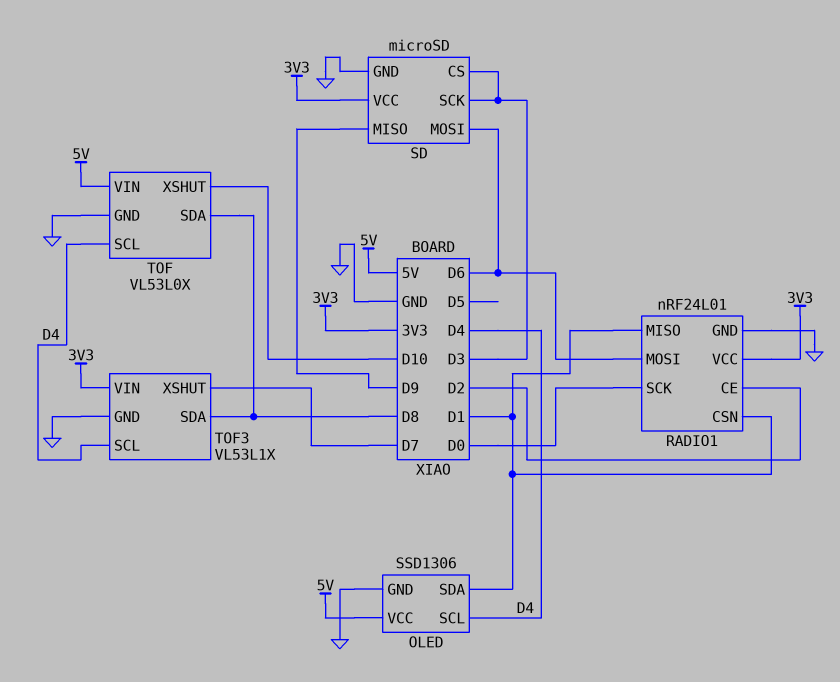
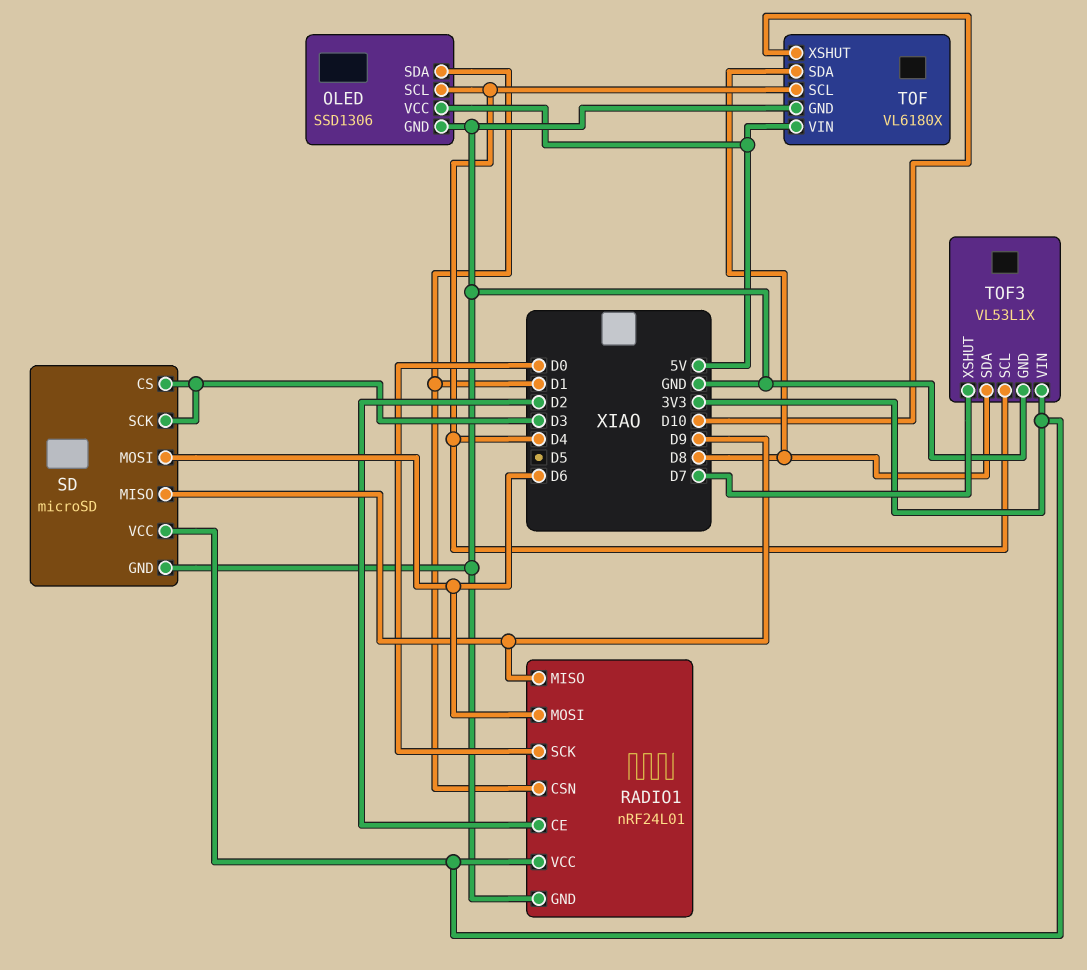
RADIO1 pin MISO: D1 -> D9
TOF: VL53L0X -> VL6180X

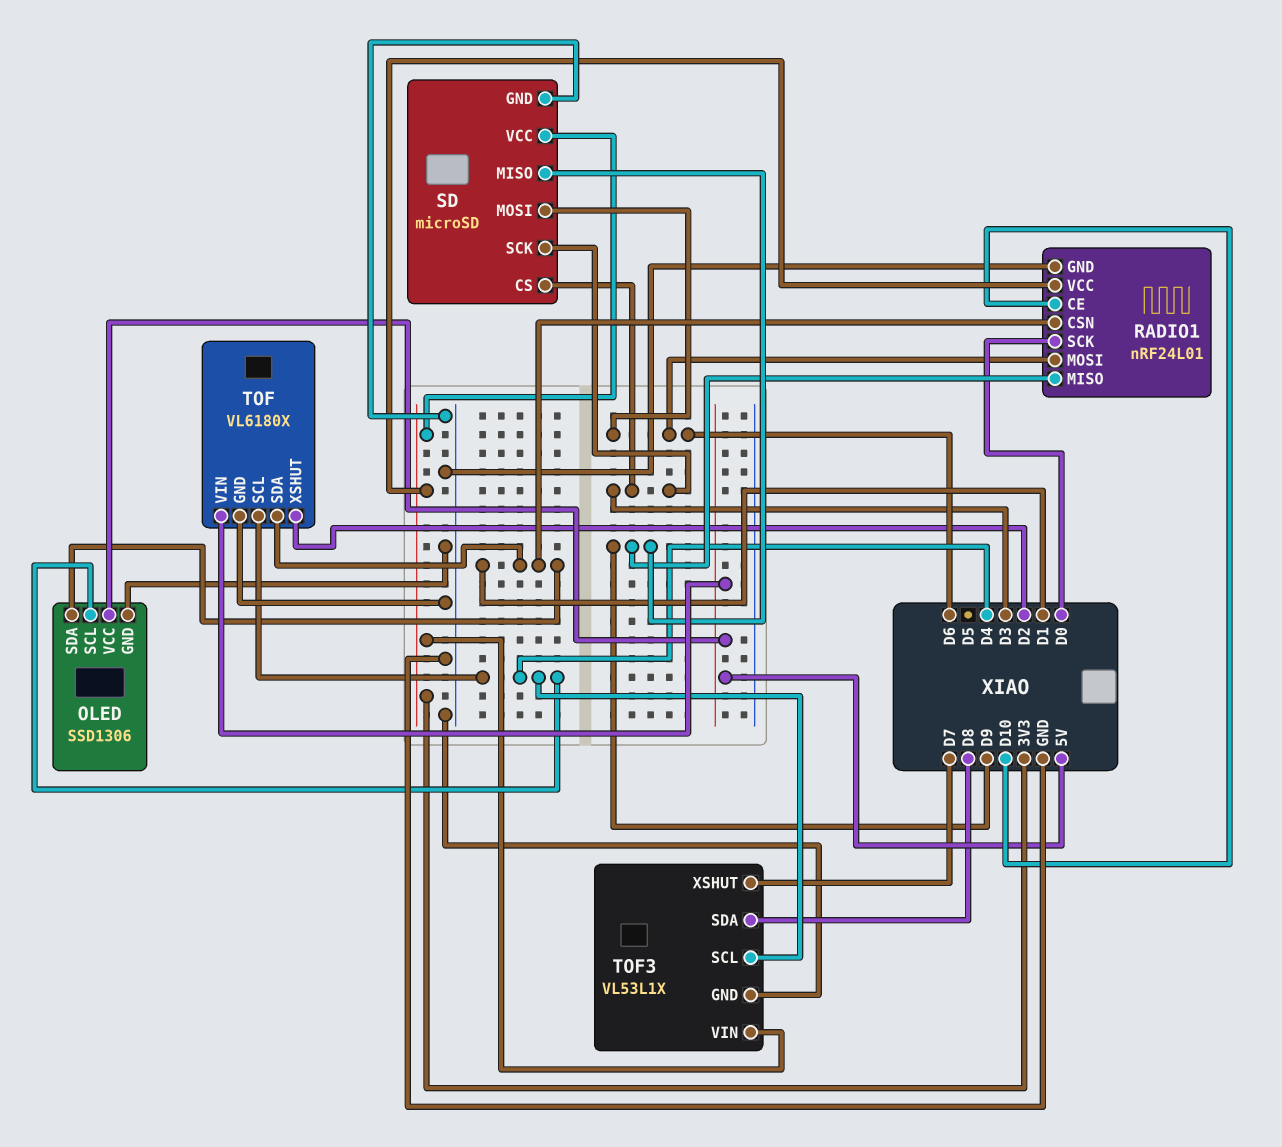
RADIO1 pin CE: D2 -> D10
TOF pin SDA: D8 -> D1
TOF pin XSHUT: D10 -> D2

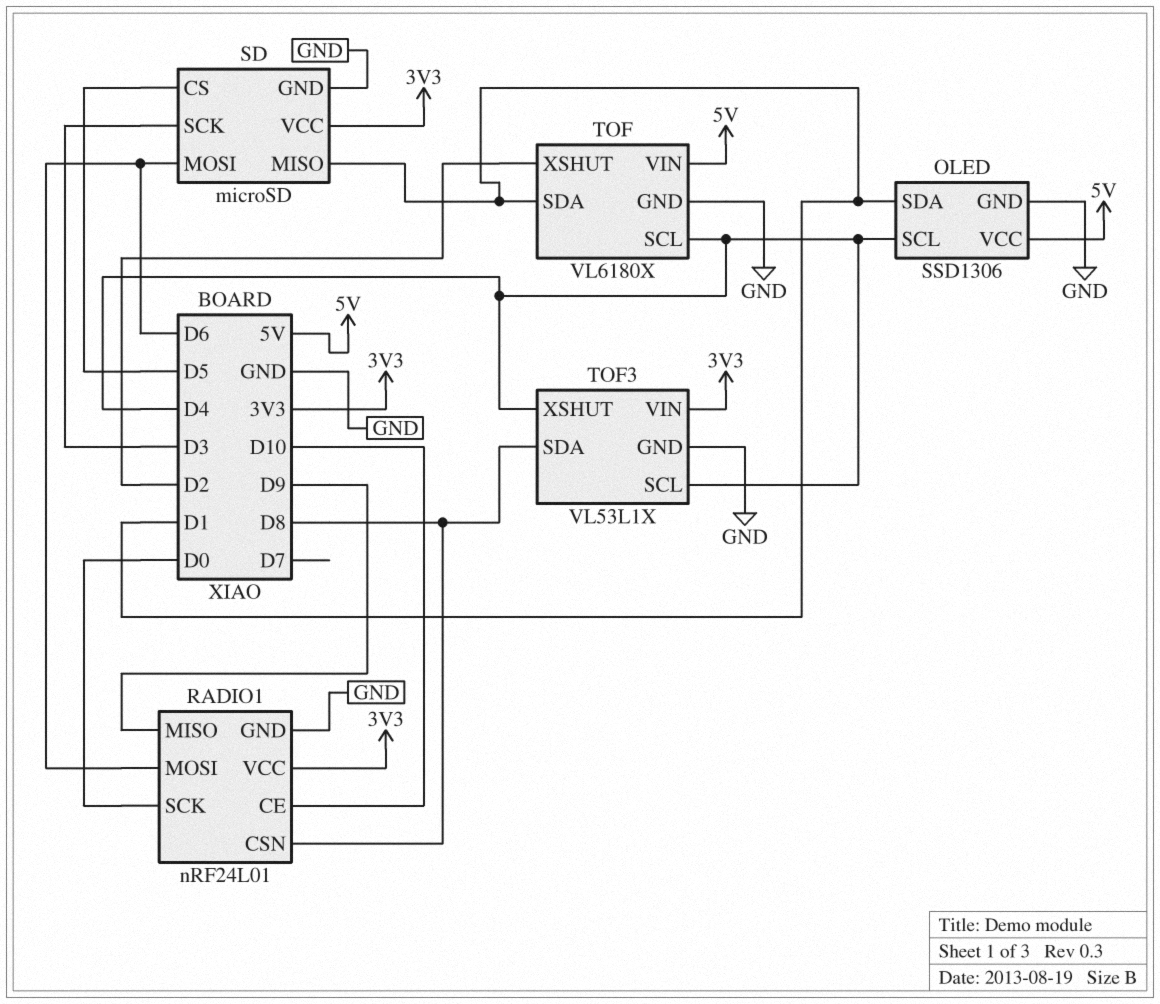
RADIO1 pin CSN: D1 -> D8
SD pin CS: D3 -> D5
SD pin MISO: D9 -> D1
TOF3 pin XSHUT: D7 -> D4

